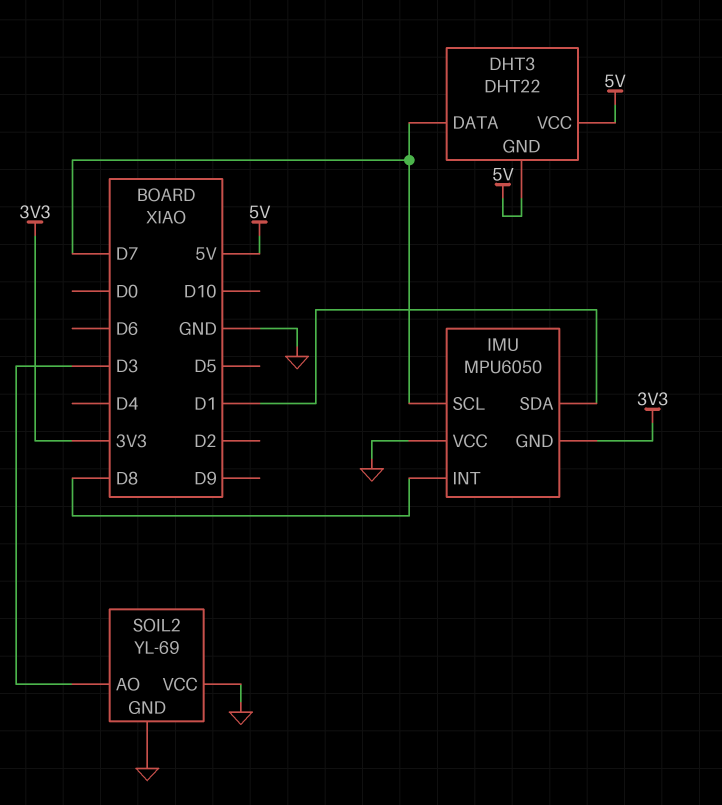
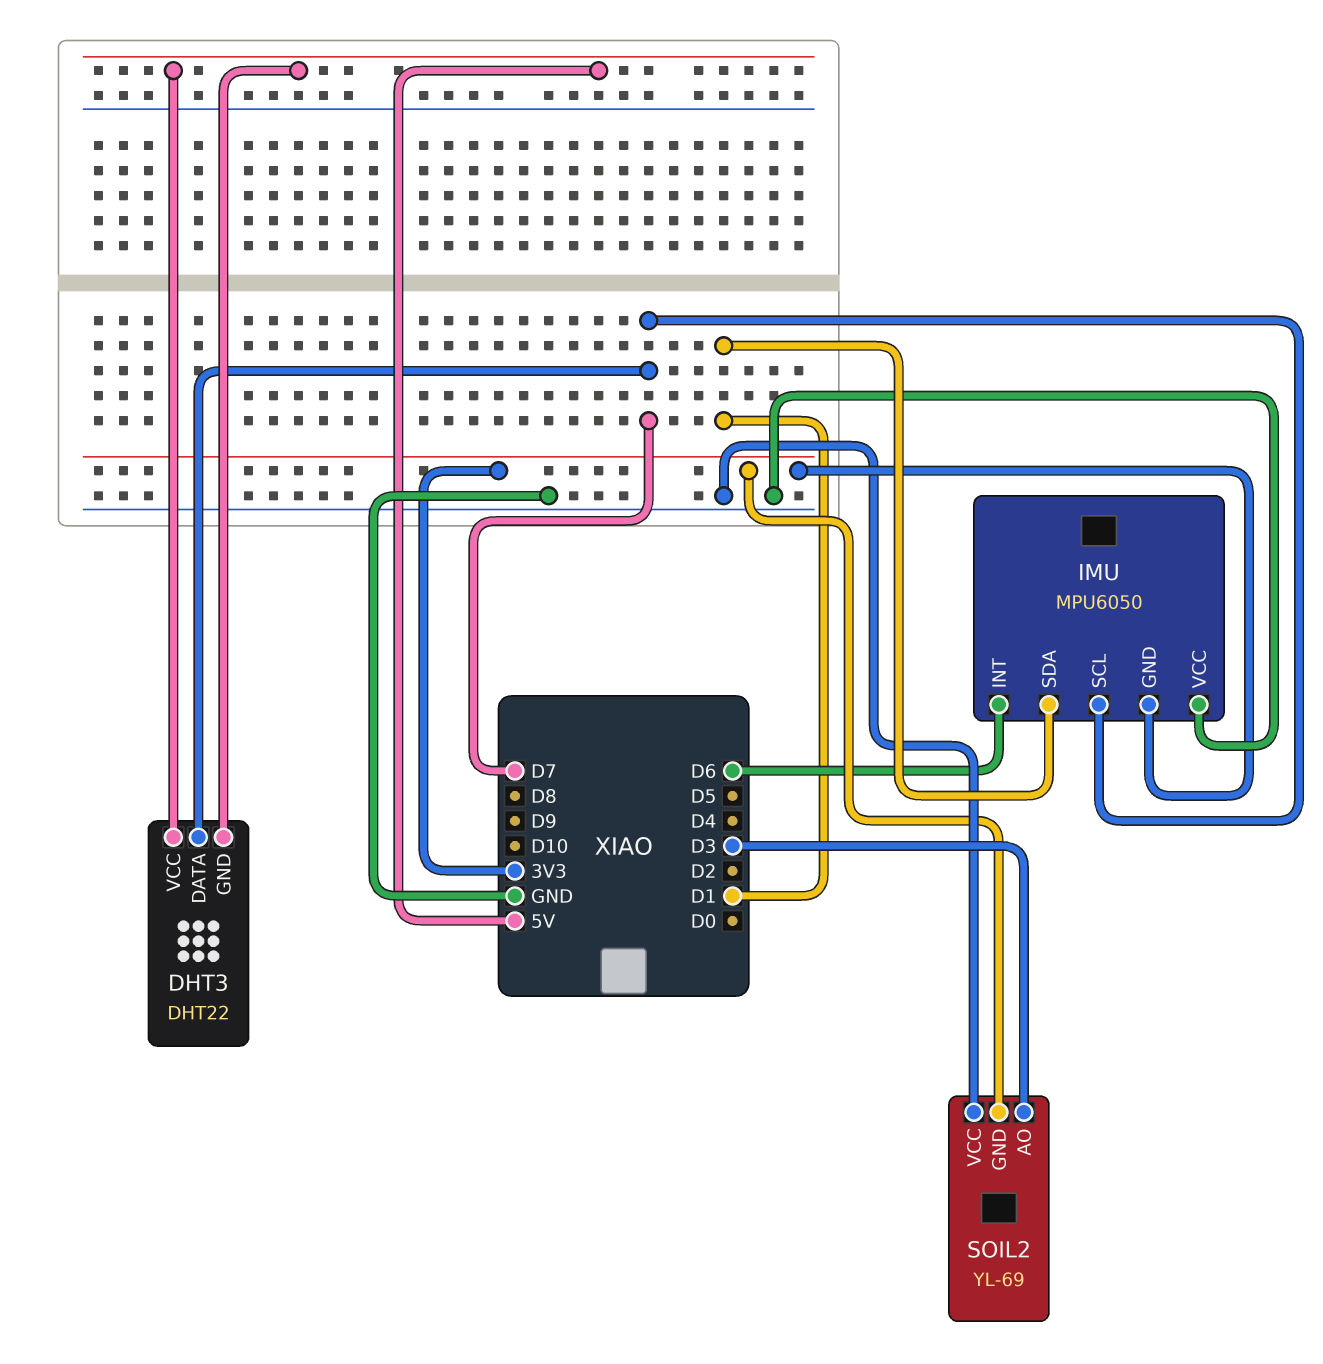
IMU pin INT: D8 -> D6
SOIL2 pin GND: GND -> 3V3

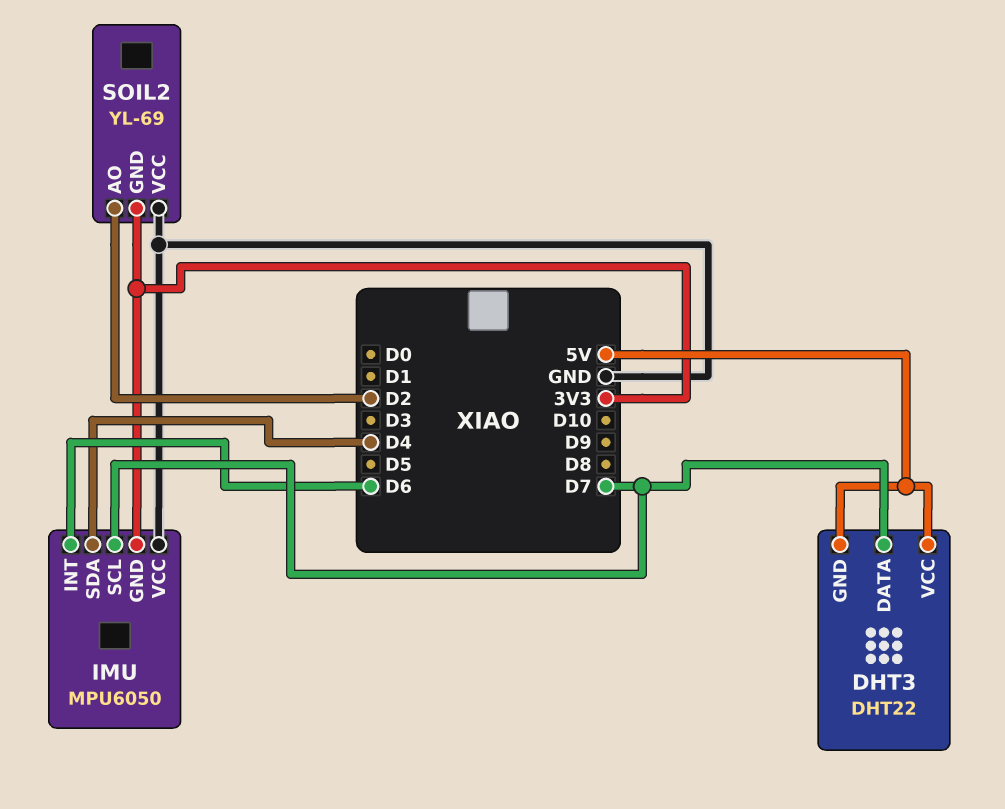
IMU pin SDA: D1 -> D4
SOIL2 pin AO: D3 -> D2

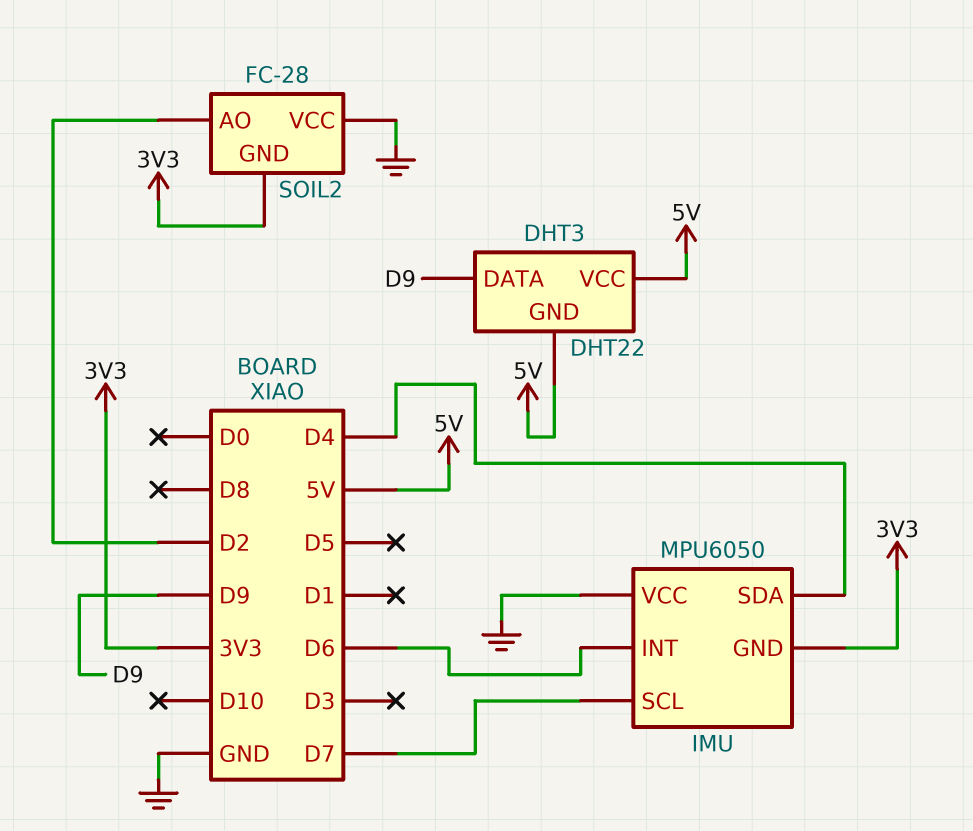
DHT3 pin DATA: D7 -> D9
SOIL2: YL-69 -> FC-28

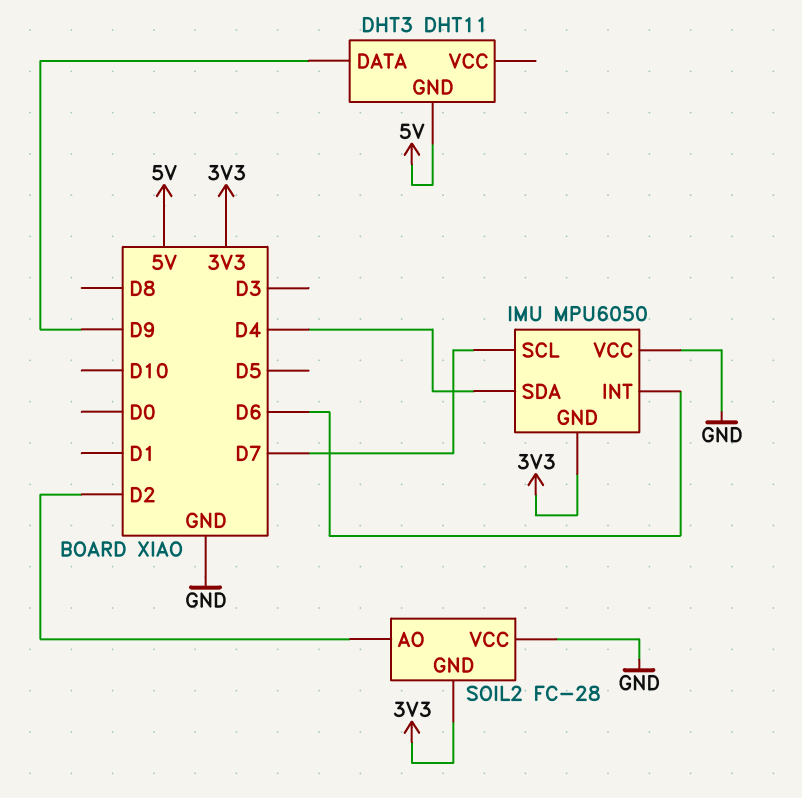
DHT3: DHT22 -> DHT11
DHT3 pin VCC: 5V -> none

